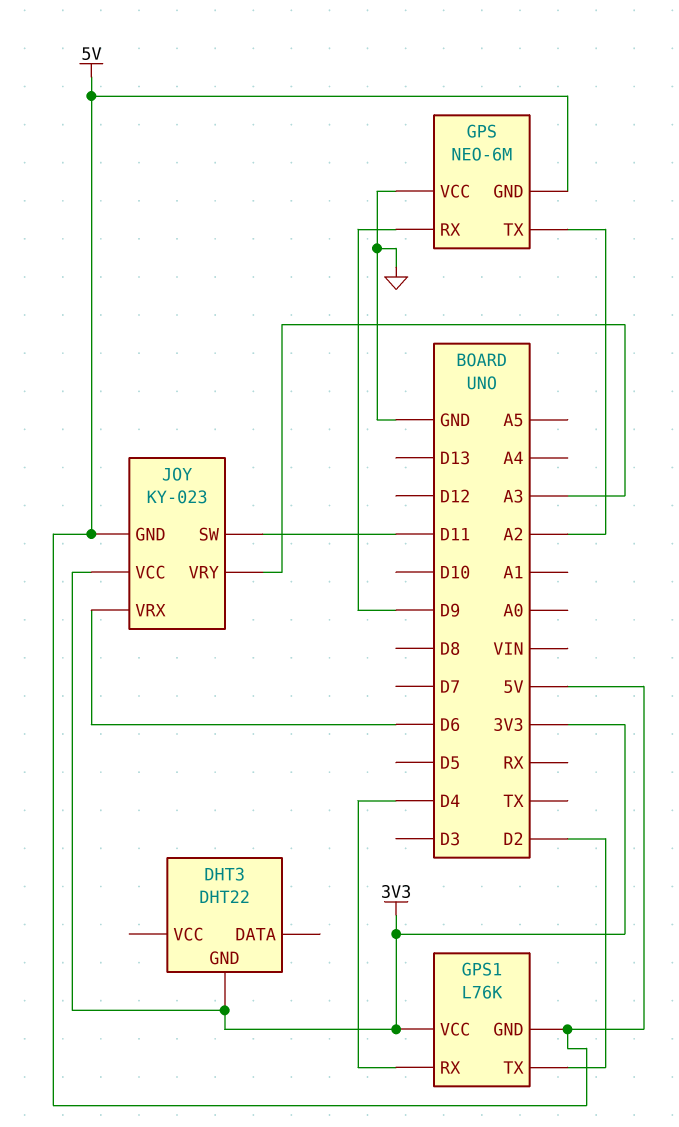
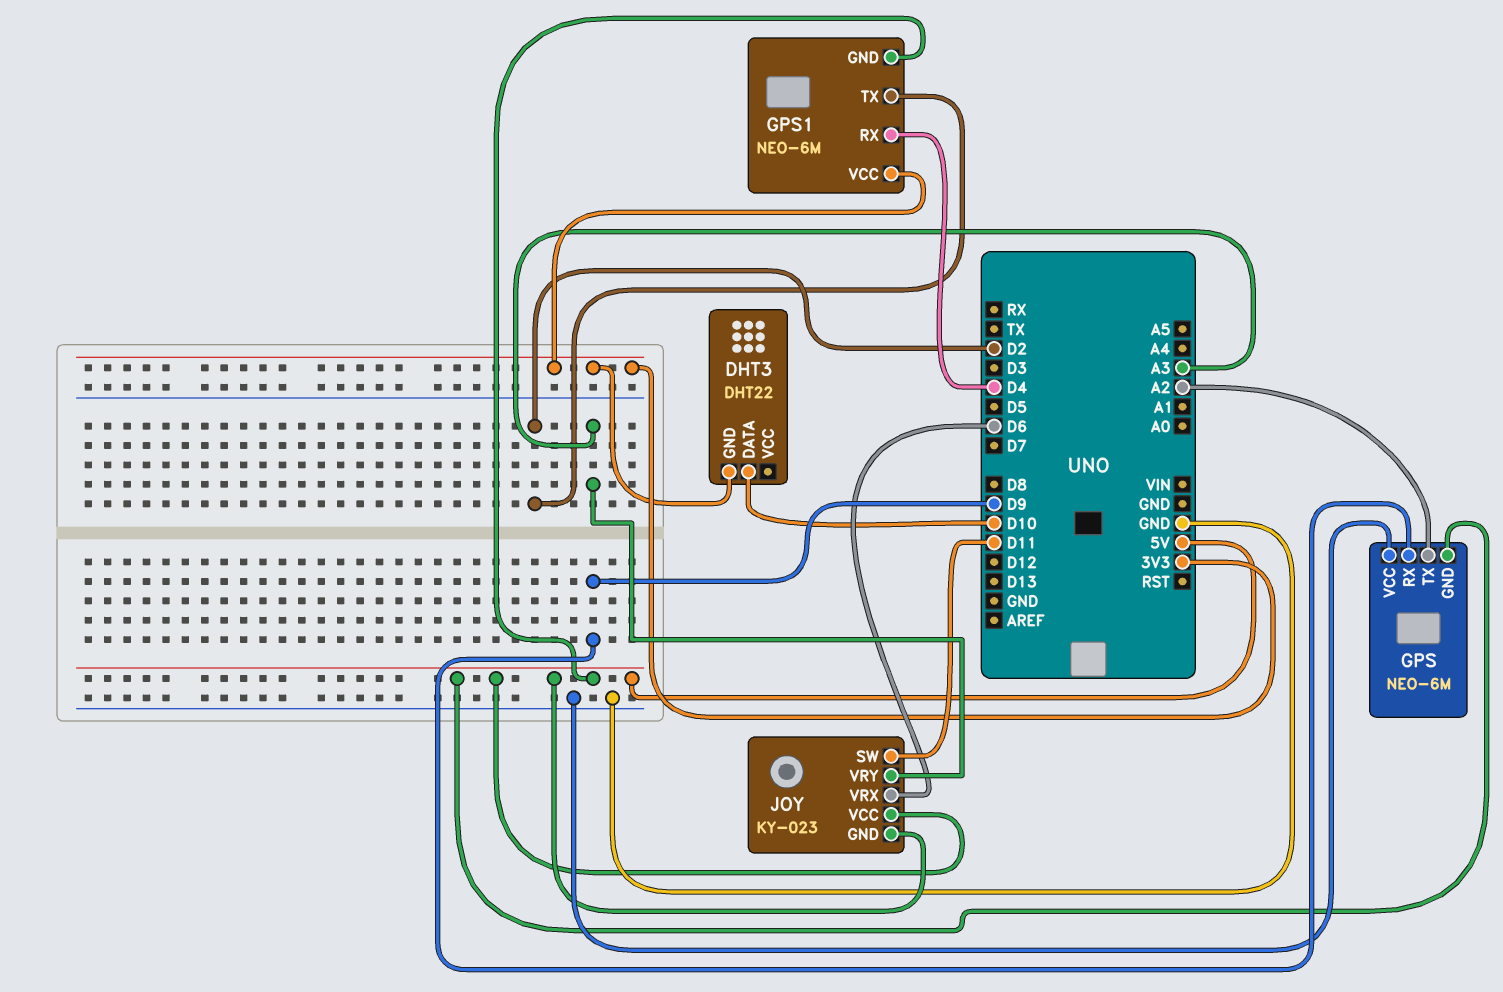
DHT3 pin DATA: none -> D10
GPS1: L76K -> NEO-6M
JOY pin VCC: 3V3 -> 5V

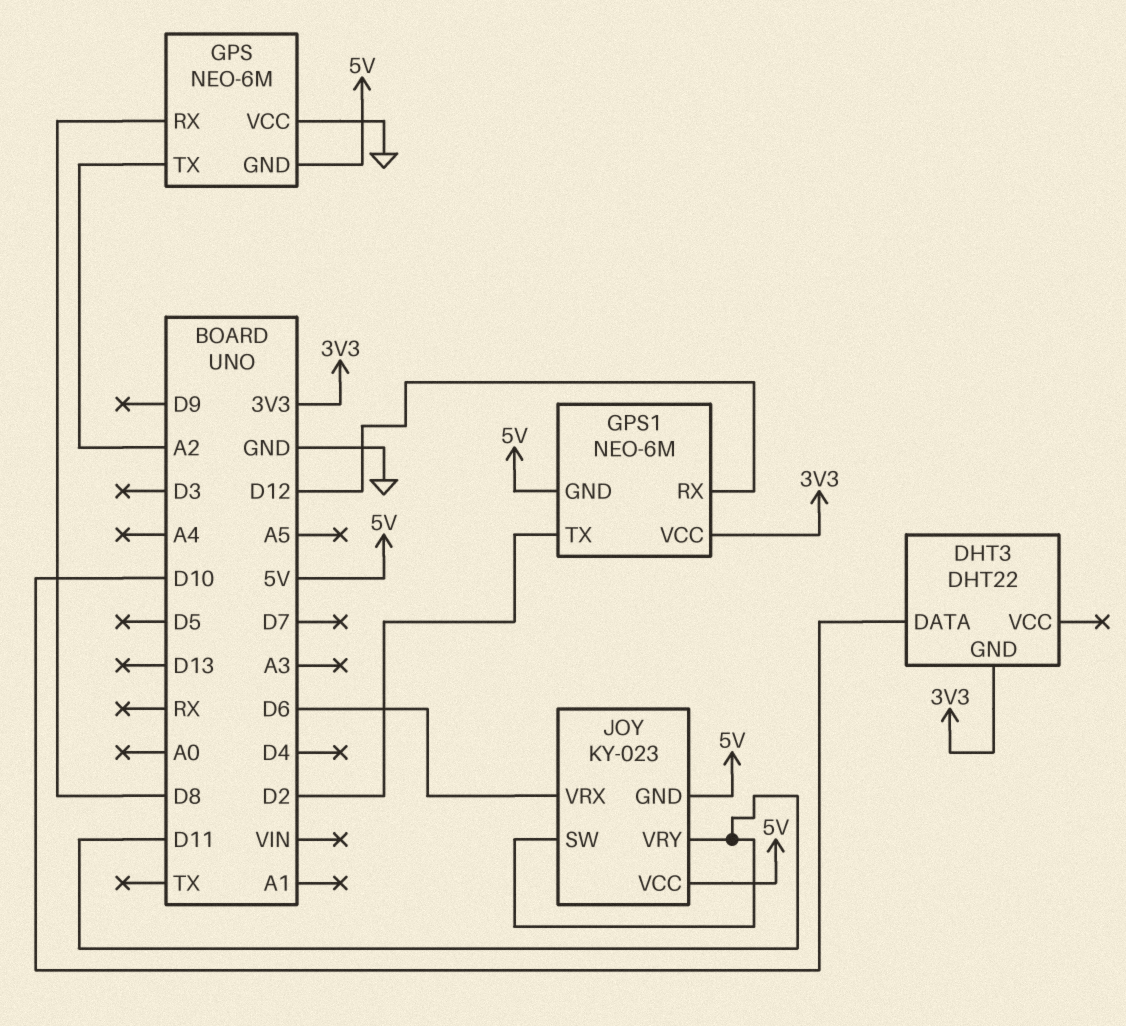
GPS pin RX: D9 -> D8
GPS1 pin RX: D4 -> D12
JOY pin VRY: A3 -> D11

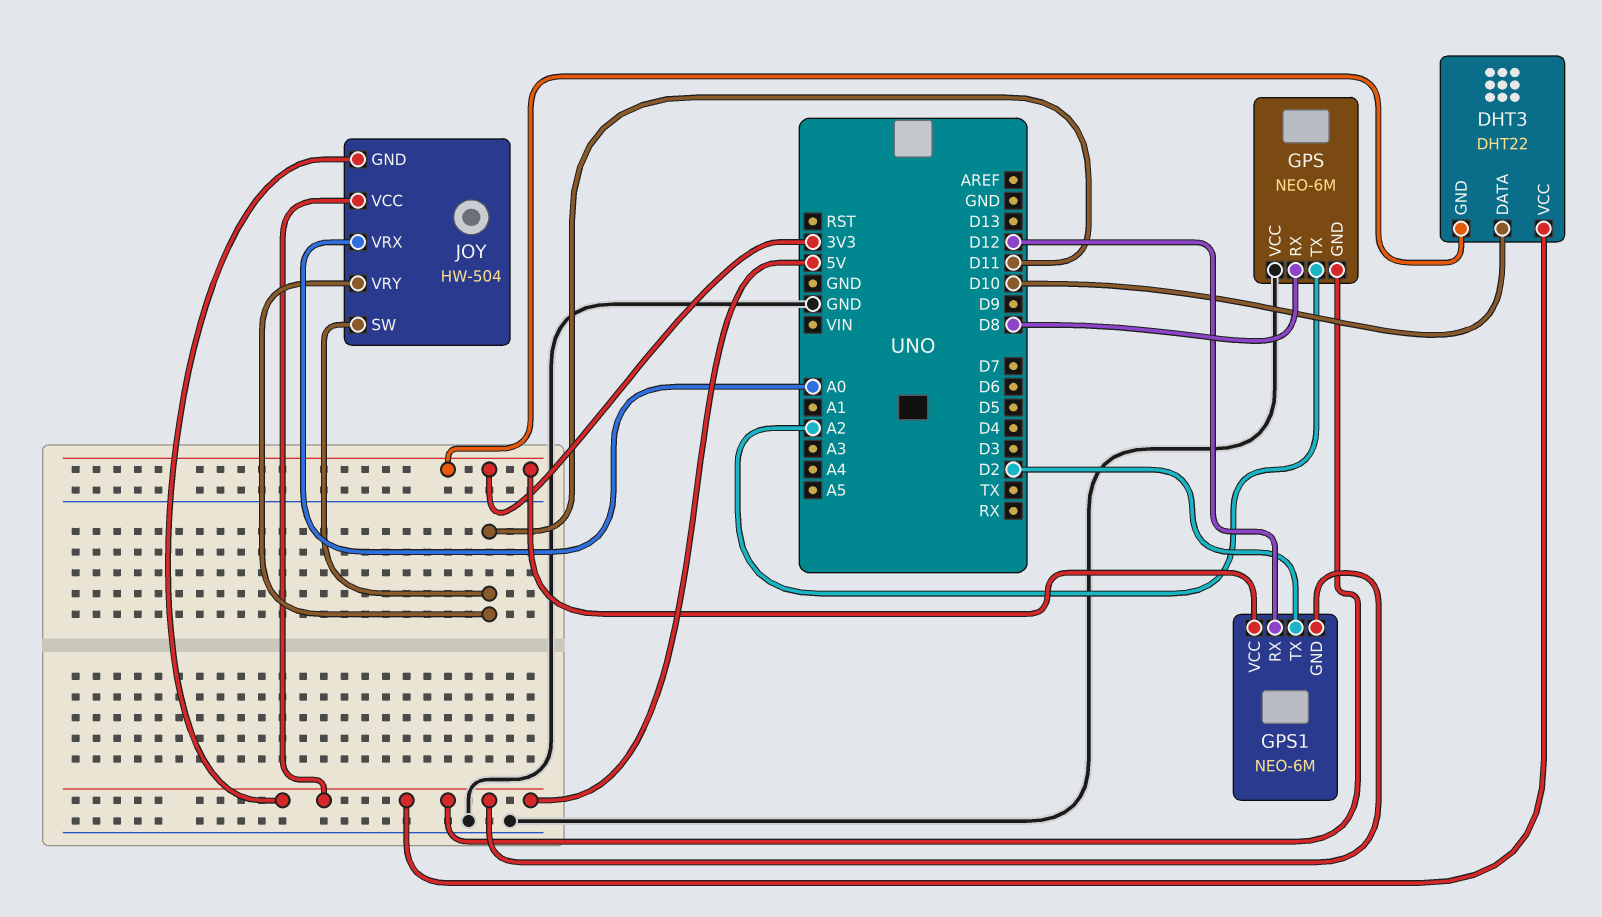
DHT3 pin VCC: none -> 5V
JOY: KY-023 -> HW-504
JOY pin VRX: D6 -> A0

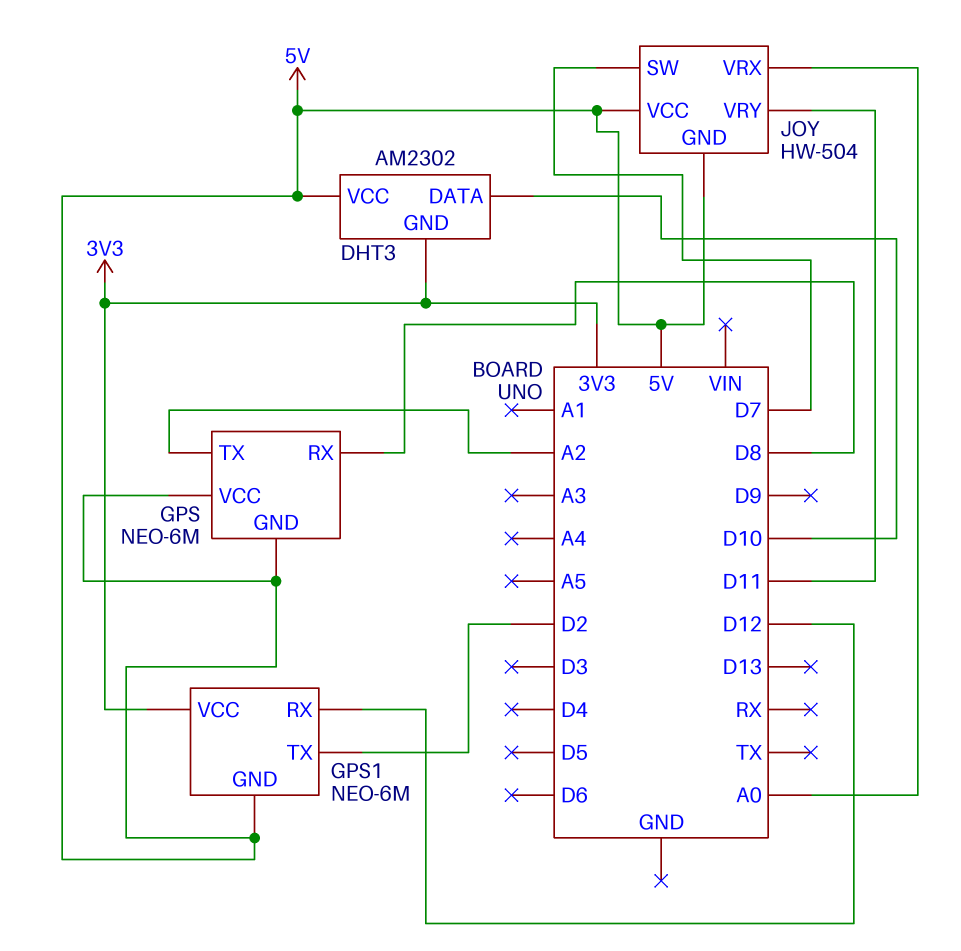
DHT3: DHT22 -> AM2302
GPS pin VCC: GND -> 5V
JOY pin SW: D11 -> D7

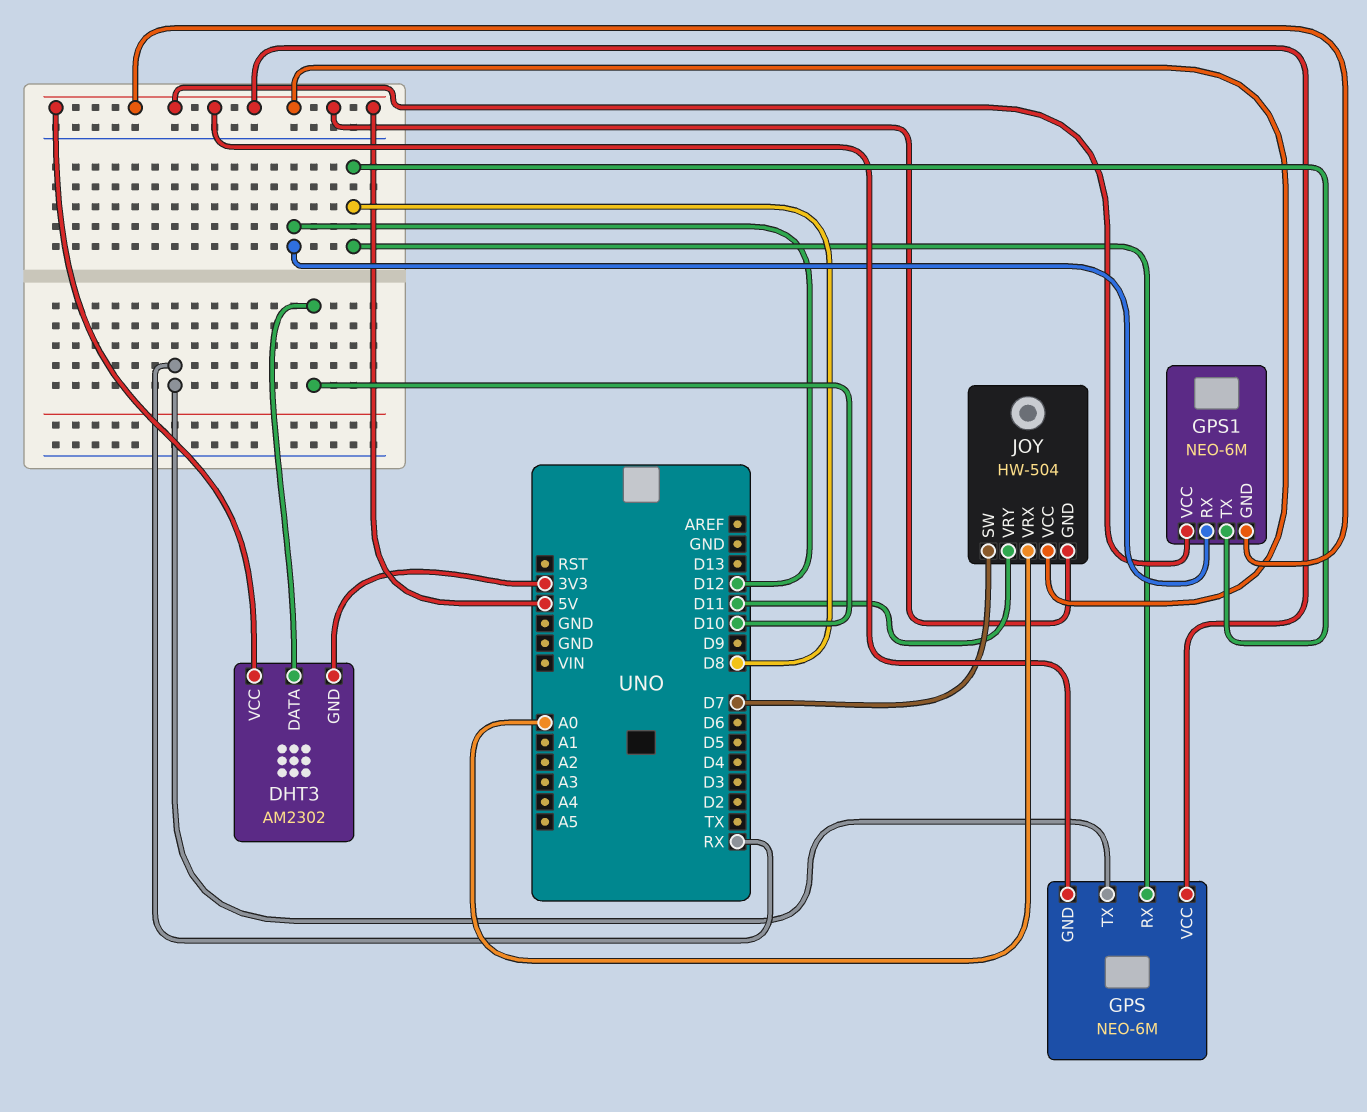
GPS pin TX: A2 -> RX
GPS1 pin TX: D2 -> D8
GPS1 pin VCC: 3V3 -> 5V

